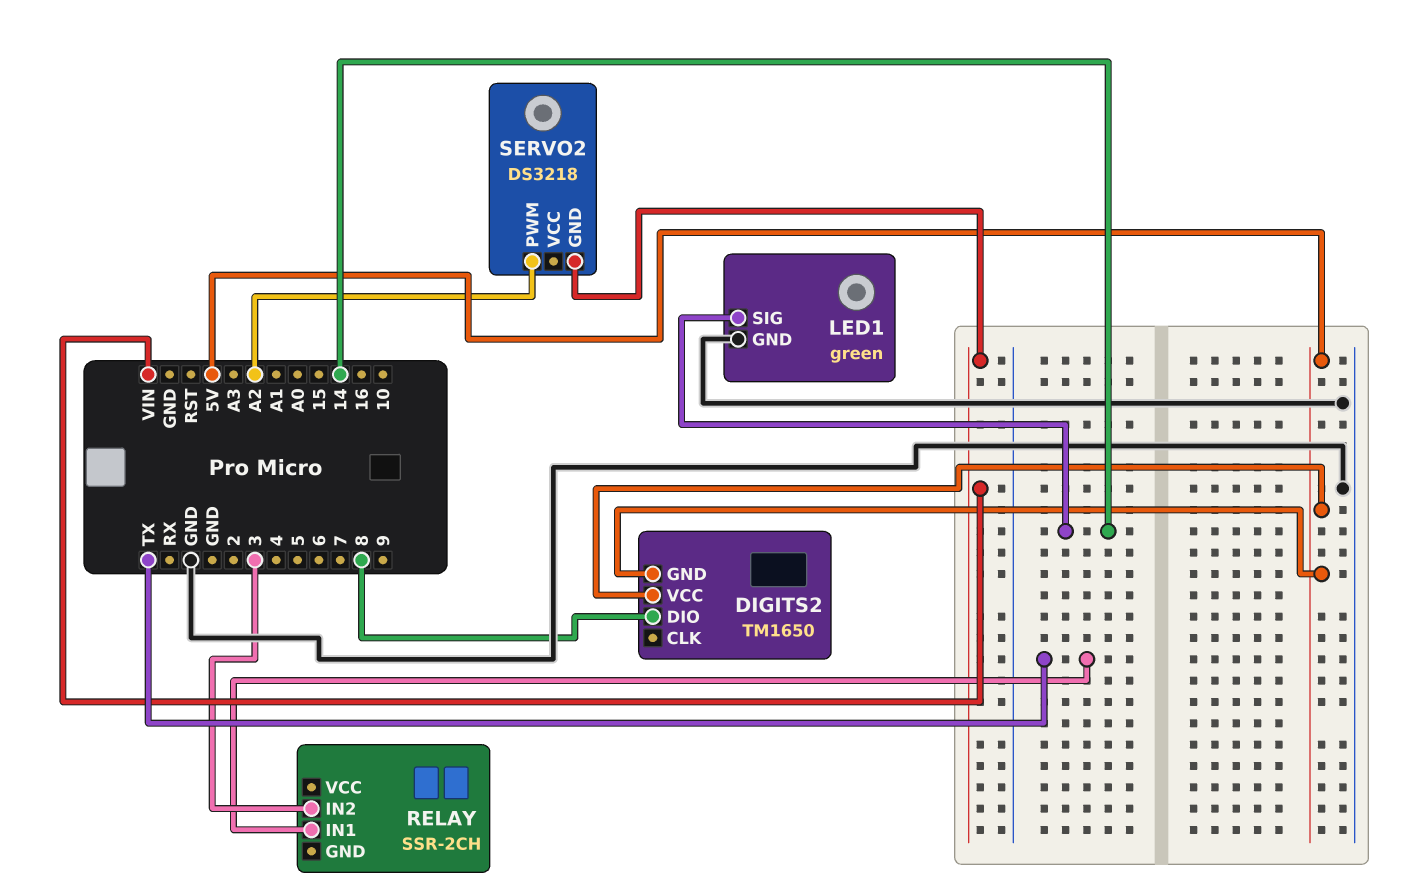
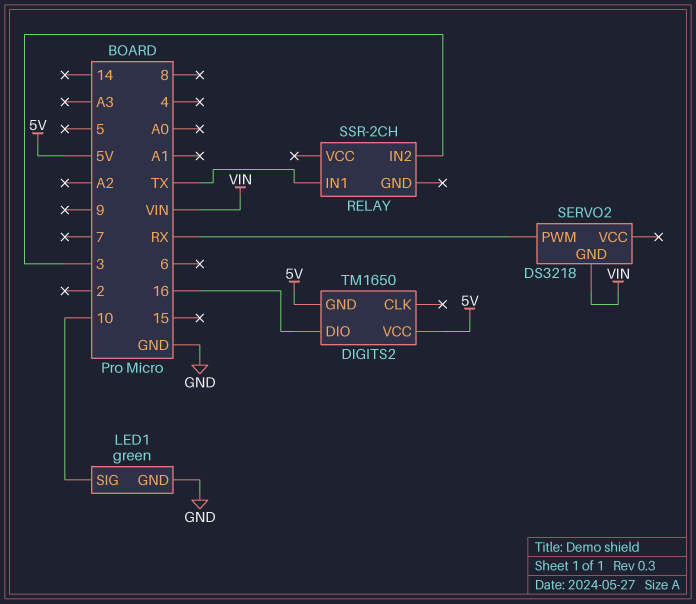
DIGITS2 pin DIO: 8 -> 16
LED1 pin SIG: 14 -> 10
SERVO2 pin PWM: A2 -> RX

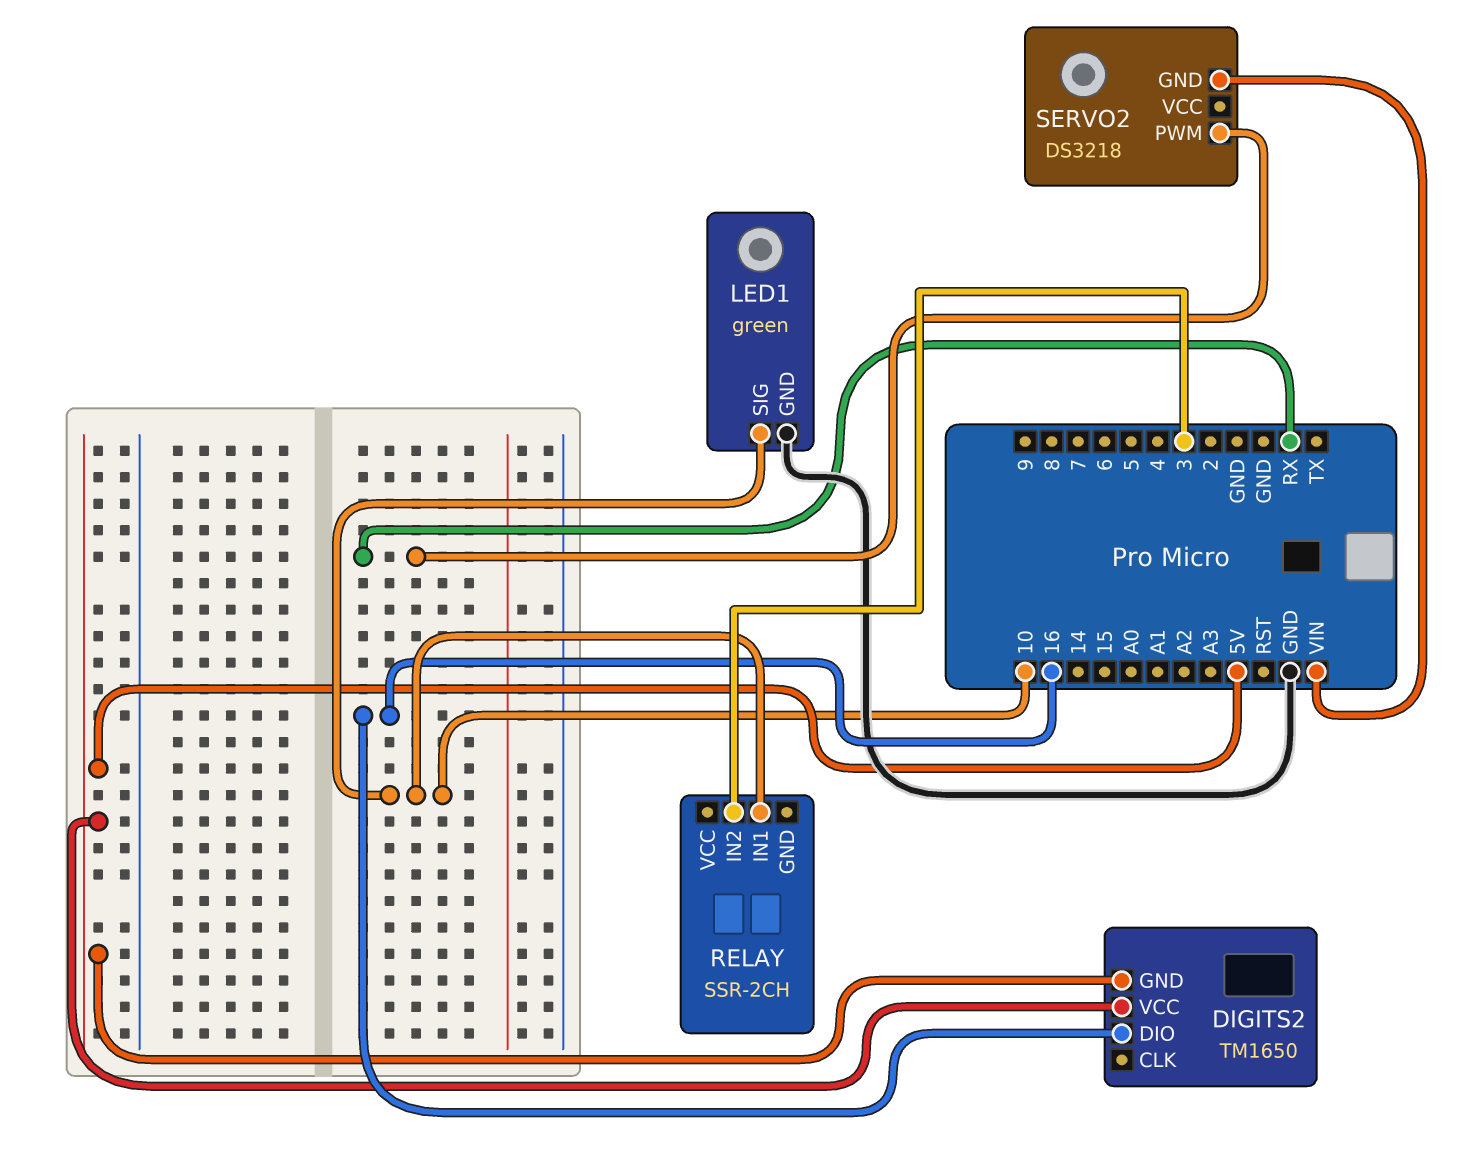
RELAY pin IN1: TX -> 10

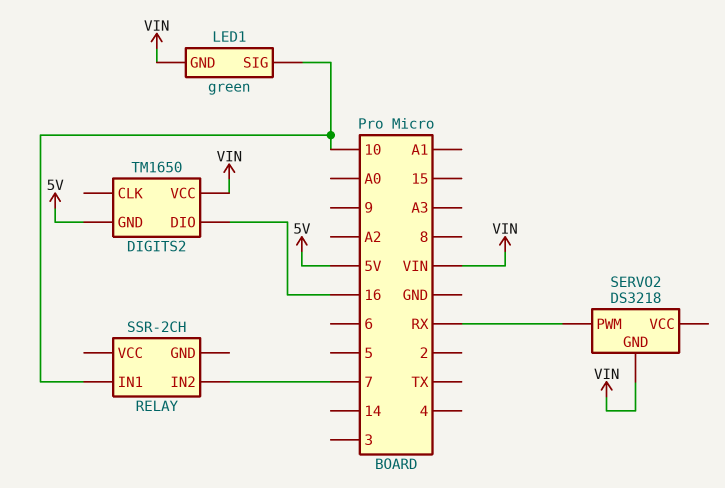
DIGITS2 pin VCC: 5V -> VIN
LED1 pin GND: GND -> VIN
RELAY pin IN2: 3 -> 7

